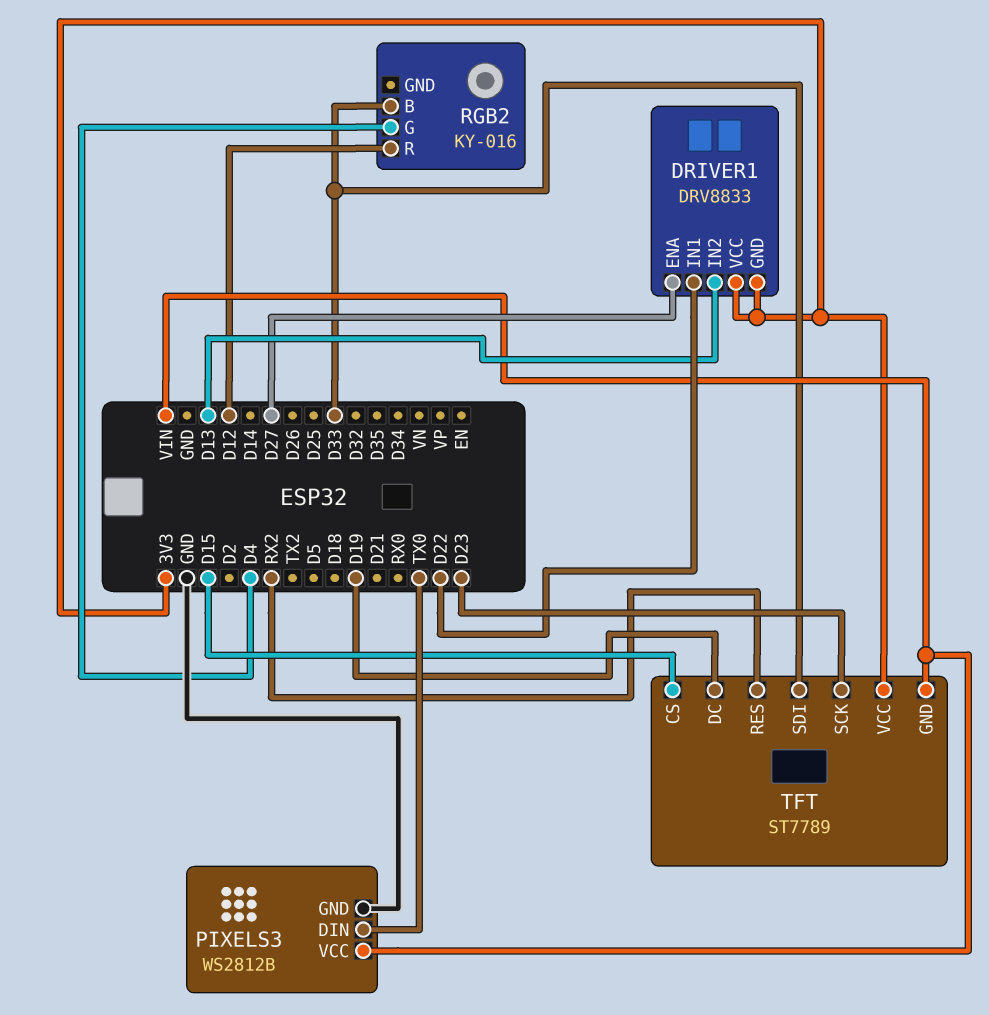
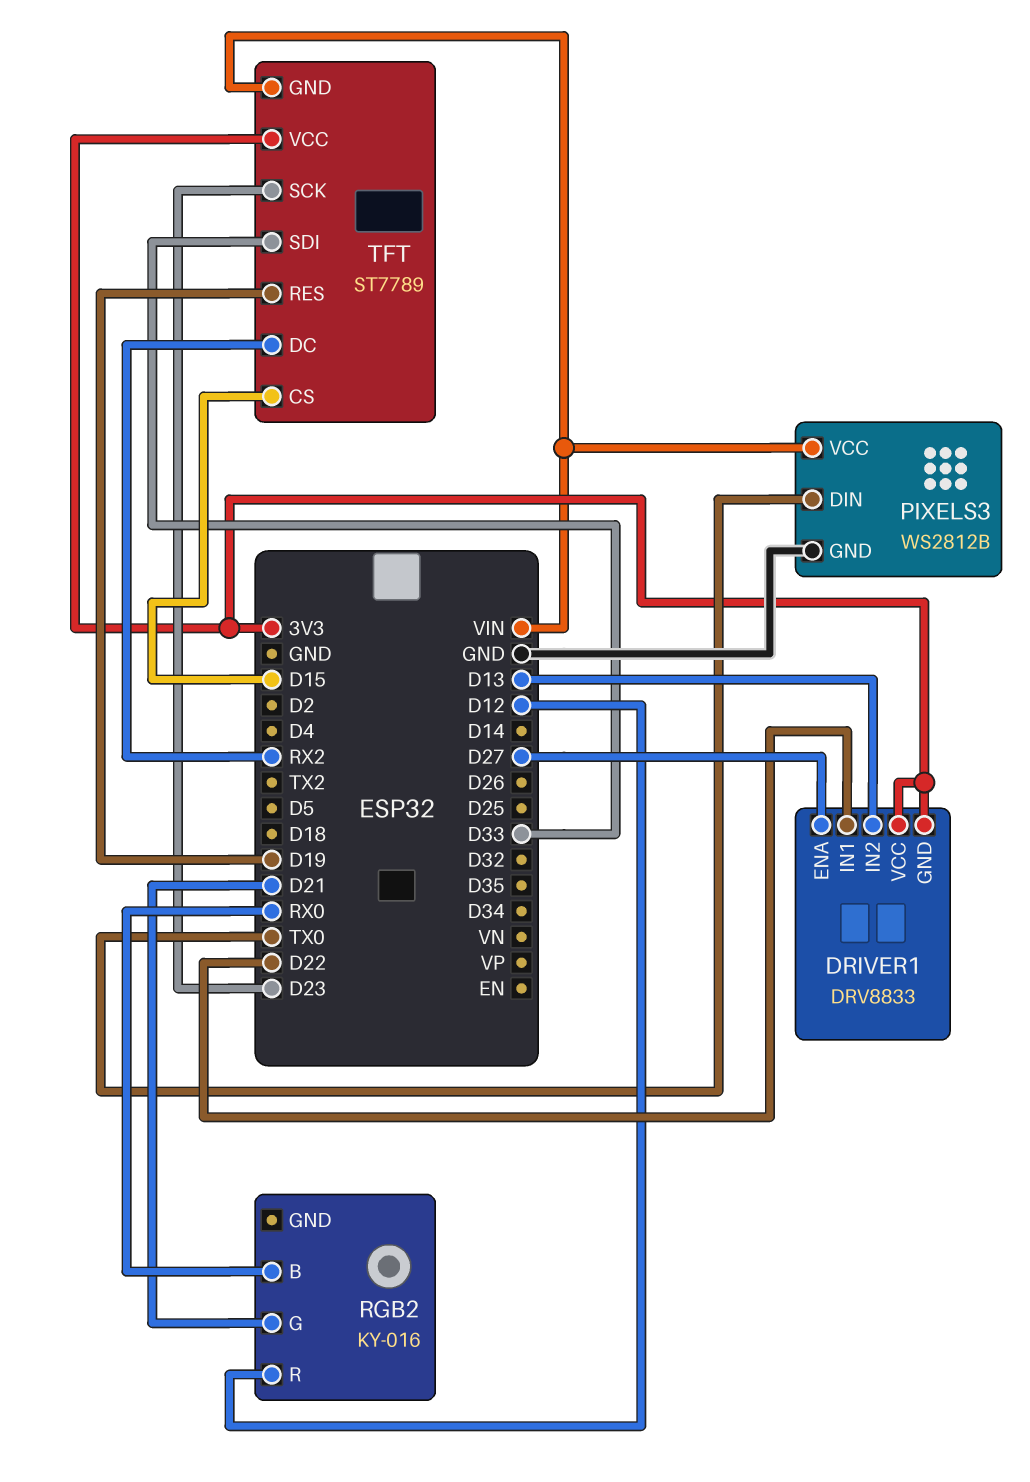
RGB2 pin B: D33 -> RX0
RGB2 pin G: D4 -> D21
TFT pin DC: D19 -> RX2
TFT pin RES: RX2 -> D19

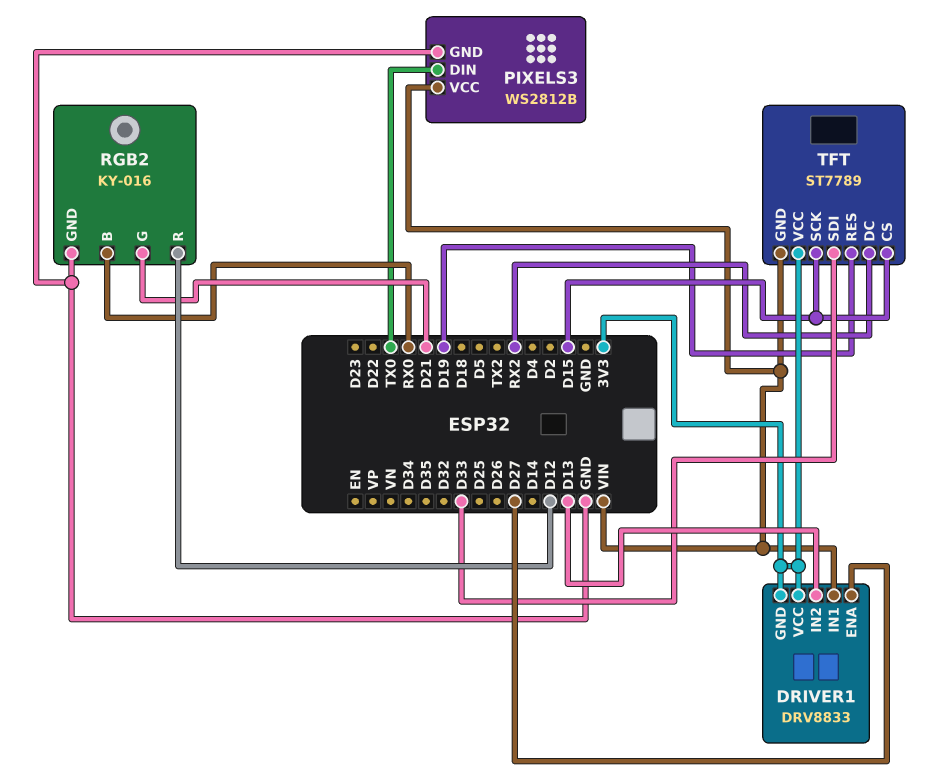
DRIVER1 pin IN1: D22 -> VIN
RGB2 pin GND: none -> GND
TFT pin SCK: D23 -> D15

